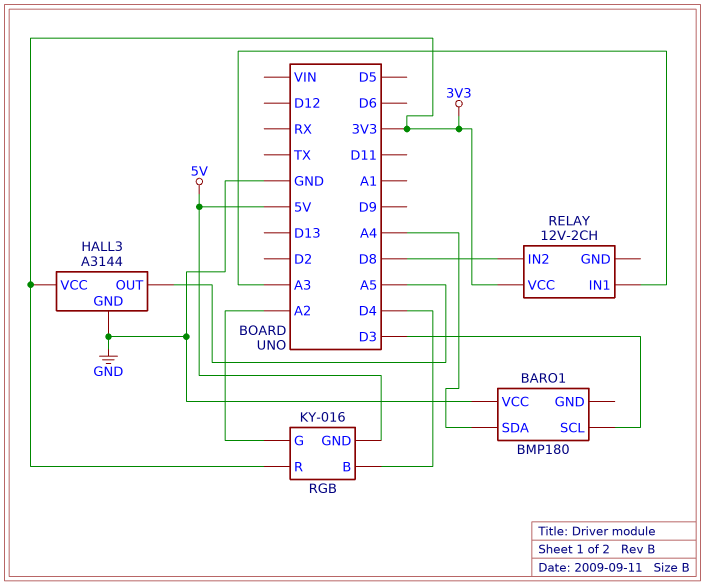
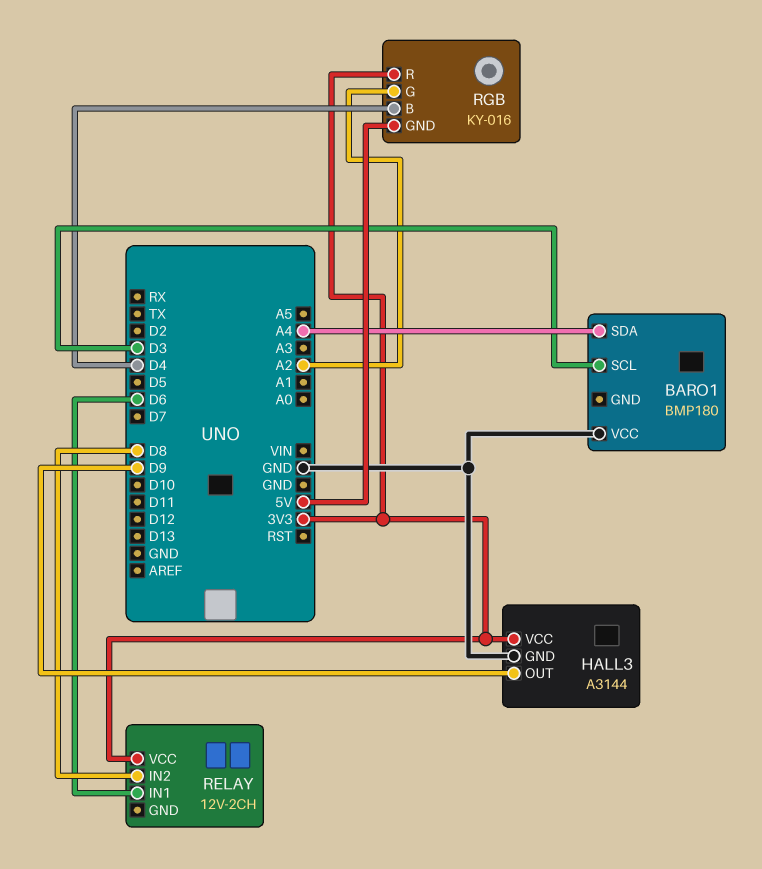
HALL3 pin OUT: A5 -> D9
RELAY pin IN1: A3 -> D6

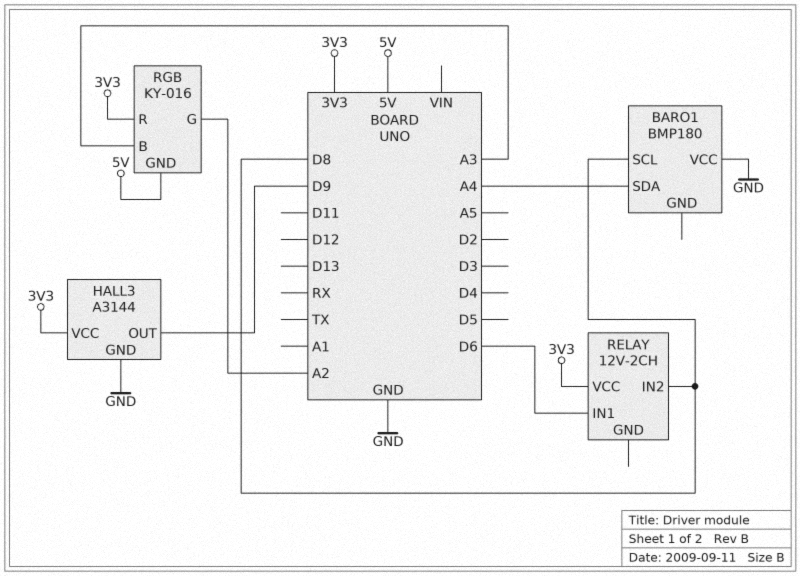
BARO1 pin SCL: D3 -> D8
RGB pin B: D4 -> A3

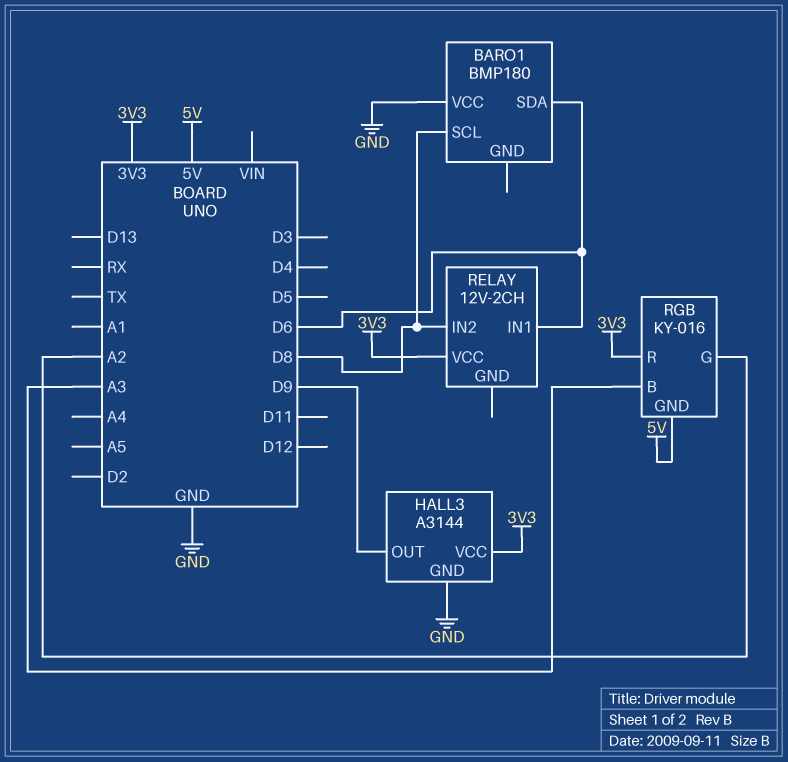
BARO1 pin SDA: A4 -> D6

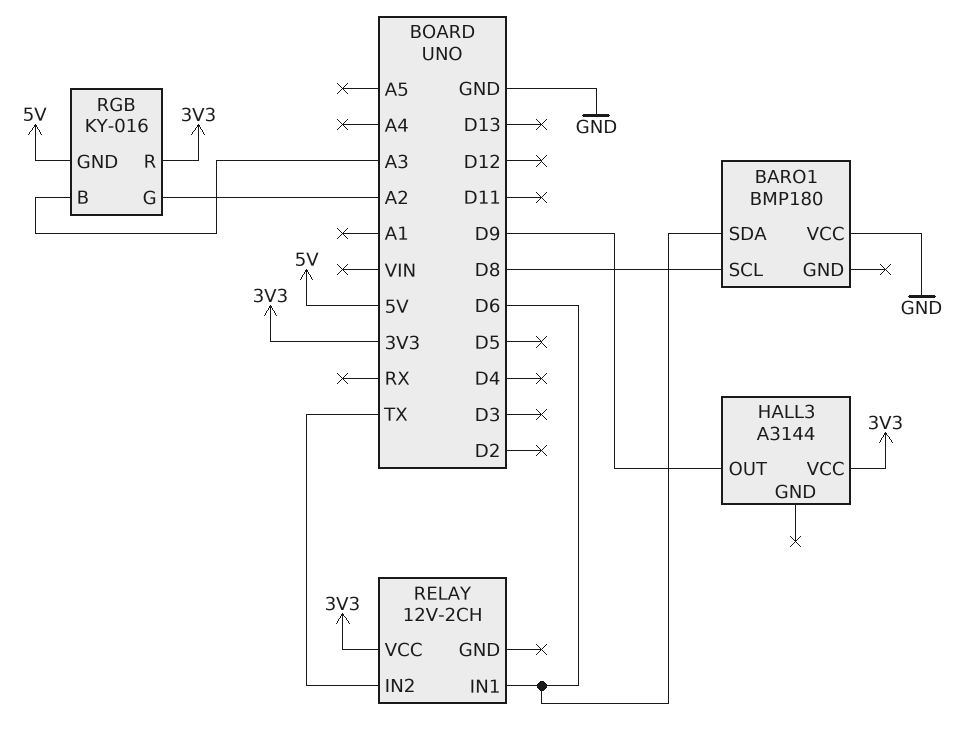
HALL3 pin GND: GND -> none
RELAY pin IN2: D8 -> TX

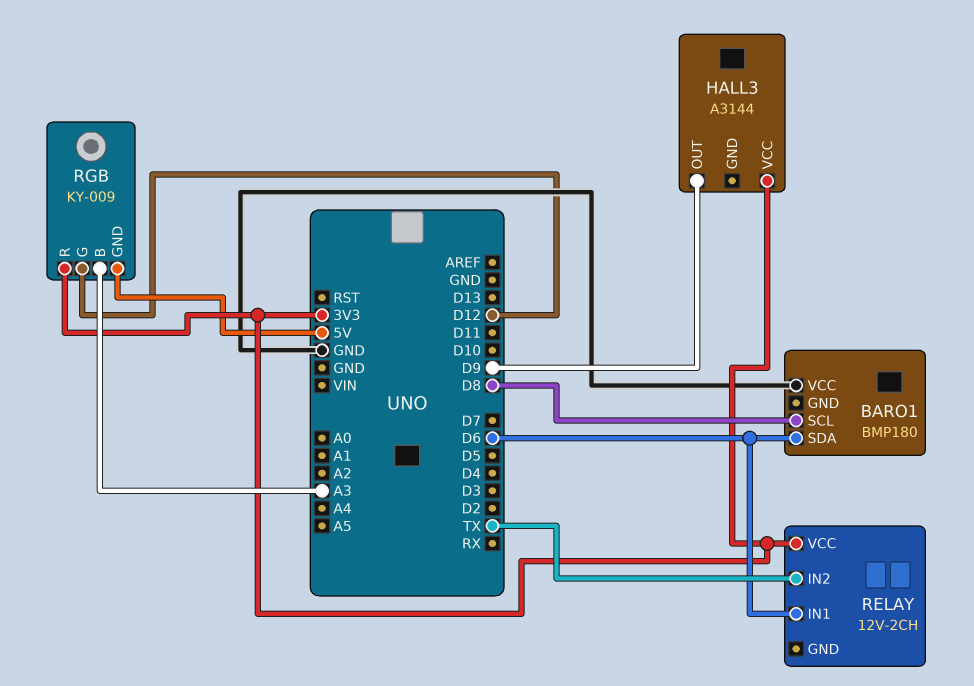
RGB: KY-016 -> KY-009
RGB pin G: A2 -> D12

